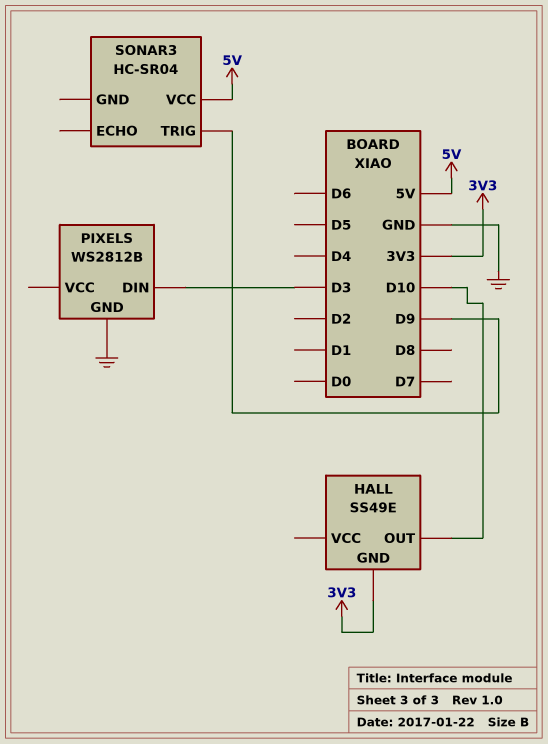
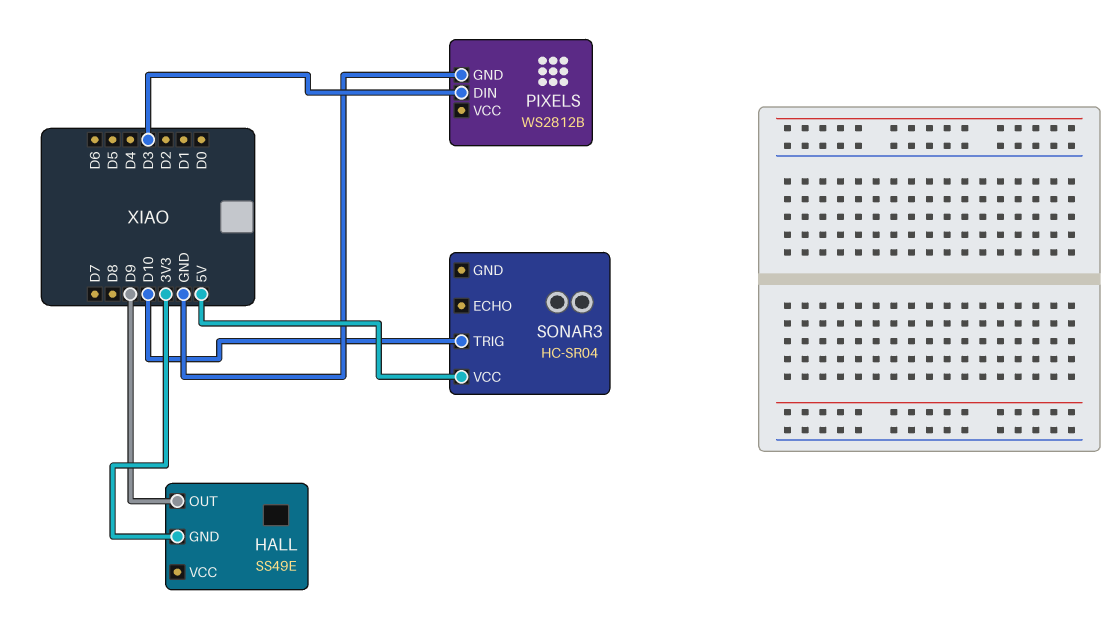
HALL pin OUT: D10 -> D9
SONAR3 pin TRIG: D9 -> D10

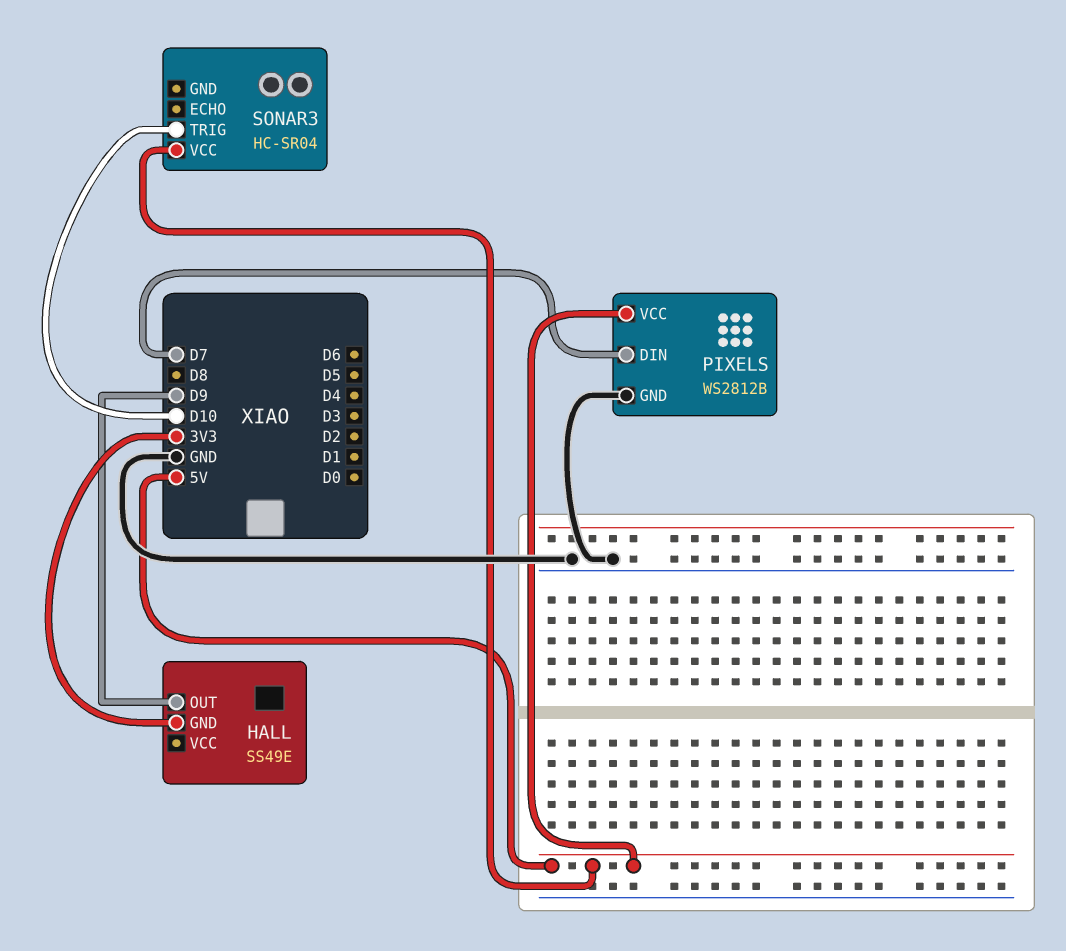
PIXELS pin DIN: D3 -> D7
PIXELS pin VCC: none -> 5V

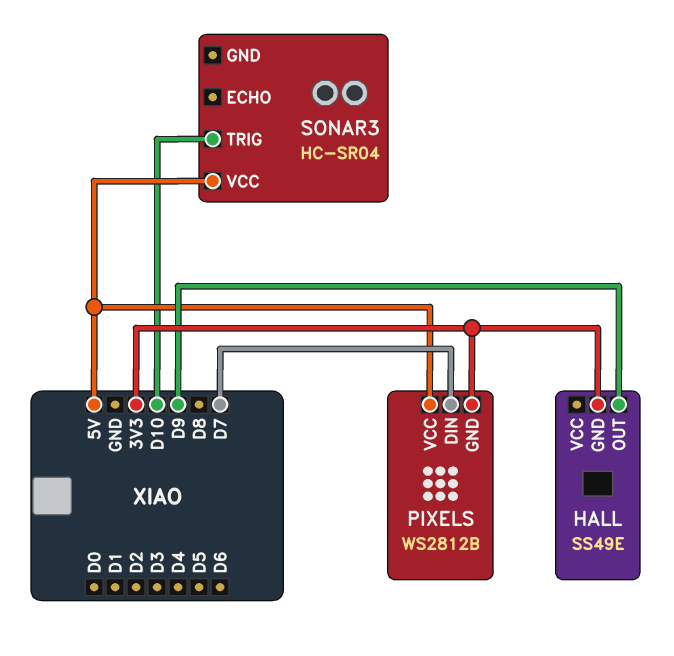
PIXELS pin GND: GND -> 3V3

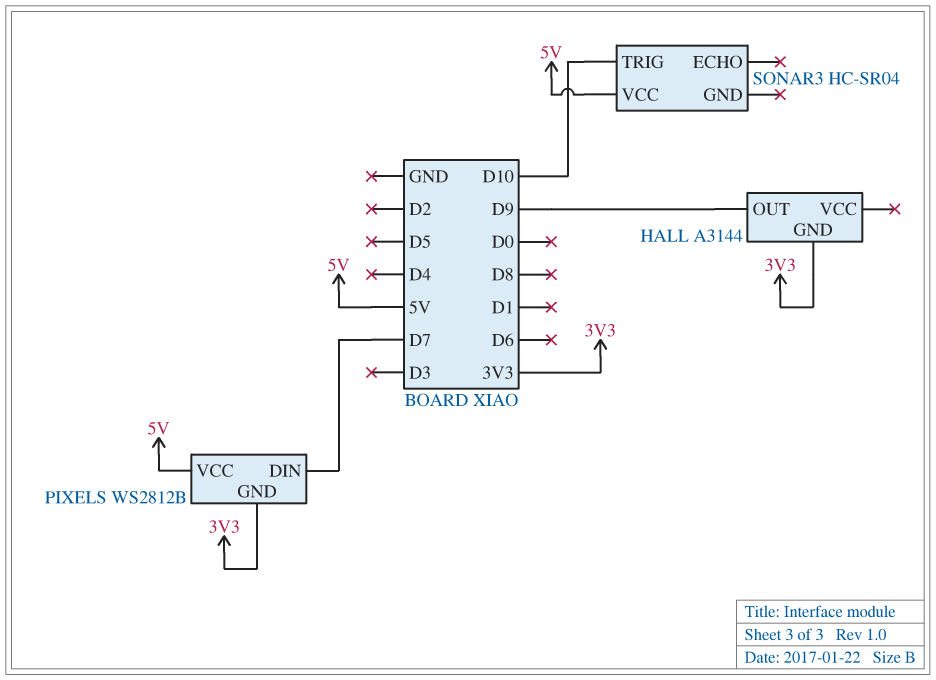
HALL: SS49E -> A3144

